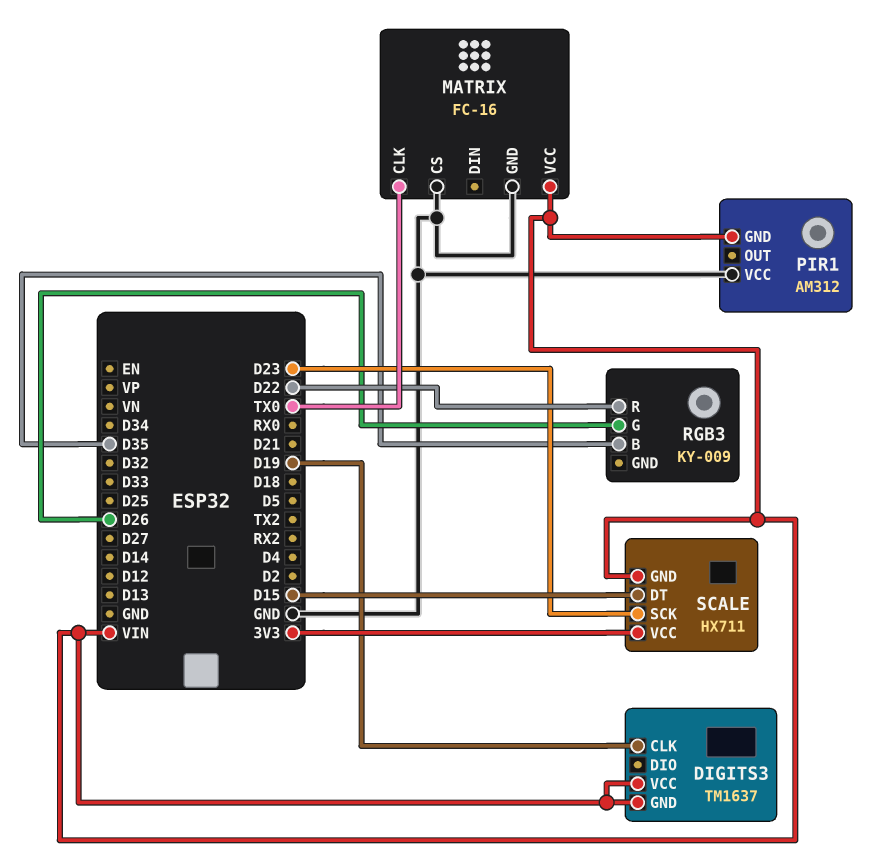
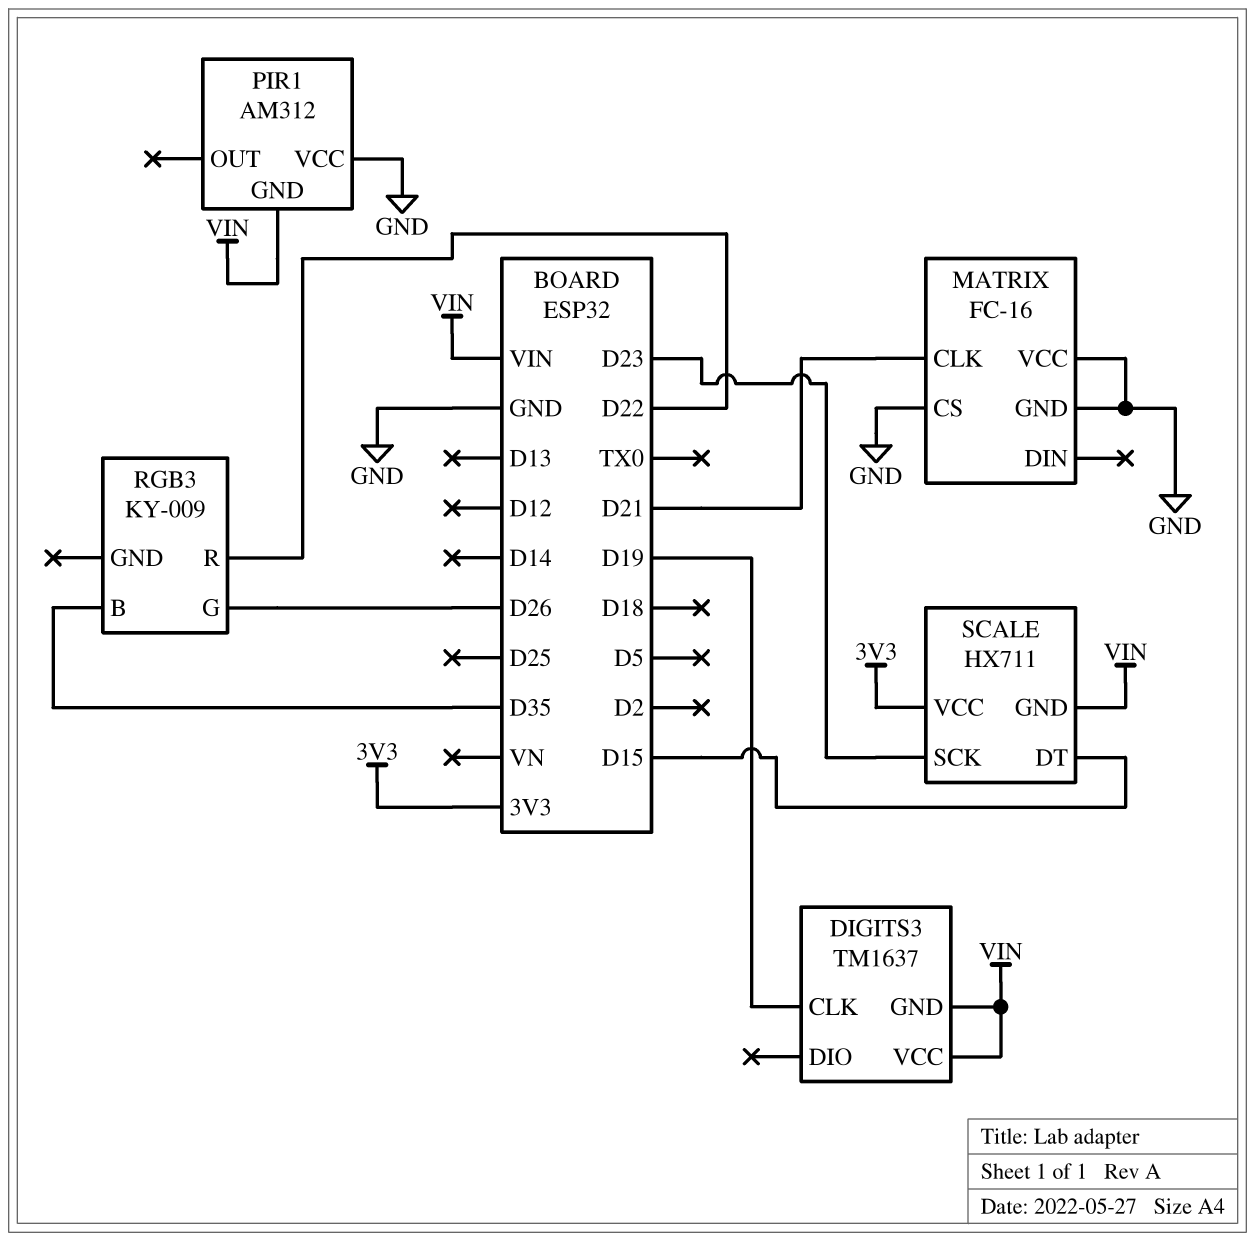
MATRIX pin CLK: TX0 -> D21
MATRIX pin VCC: VIN -> GND

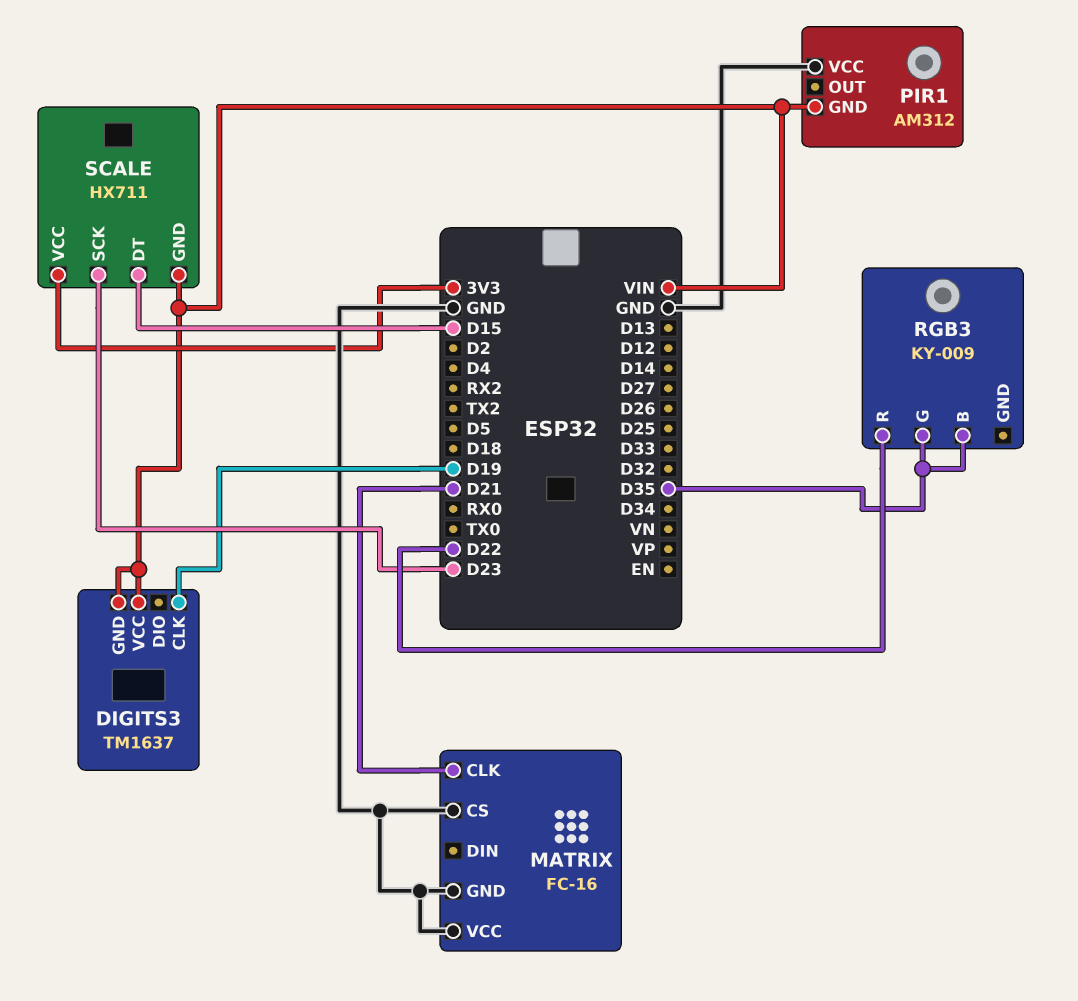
RGB3 pin G: D26 -> D35

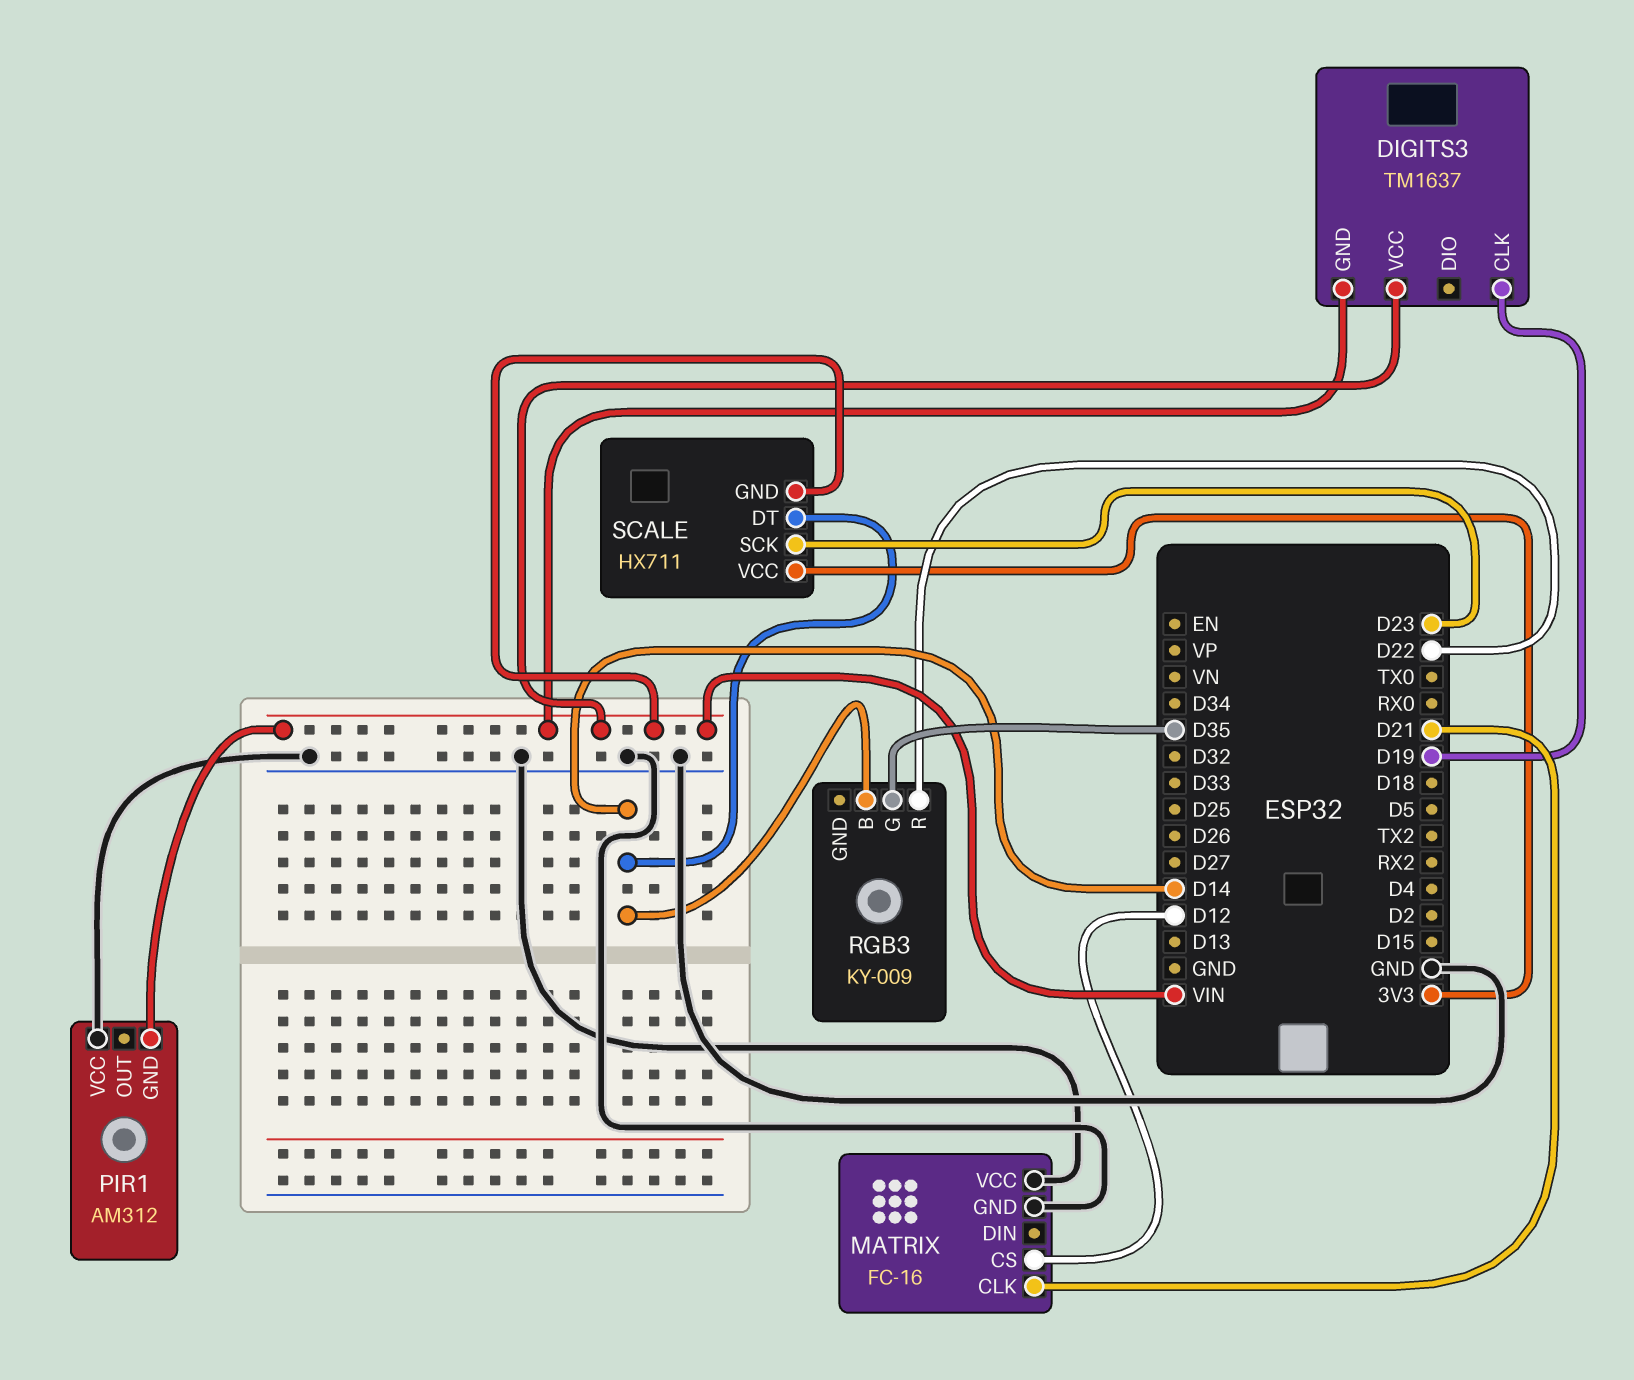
MATRIX pin CS: GND -> D12
RGB3 pin B: D35 -> D14
SCALE pin DT: D15 -> D14

